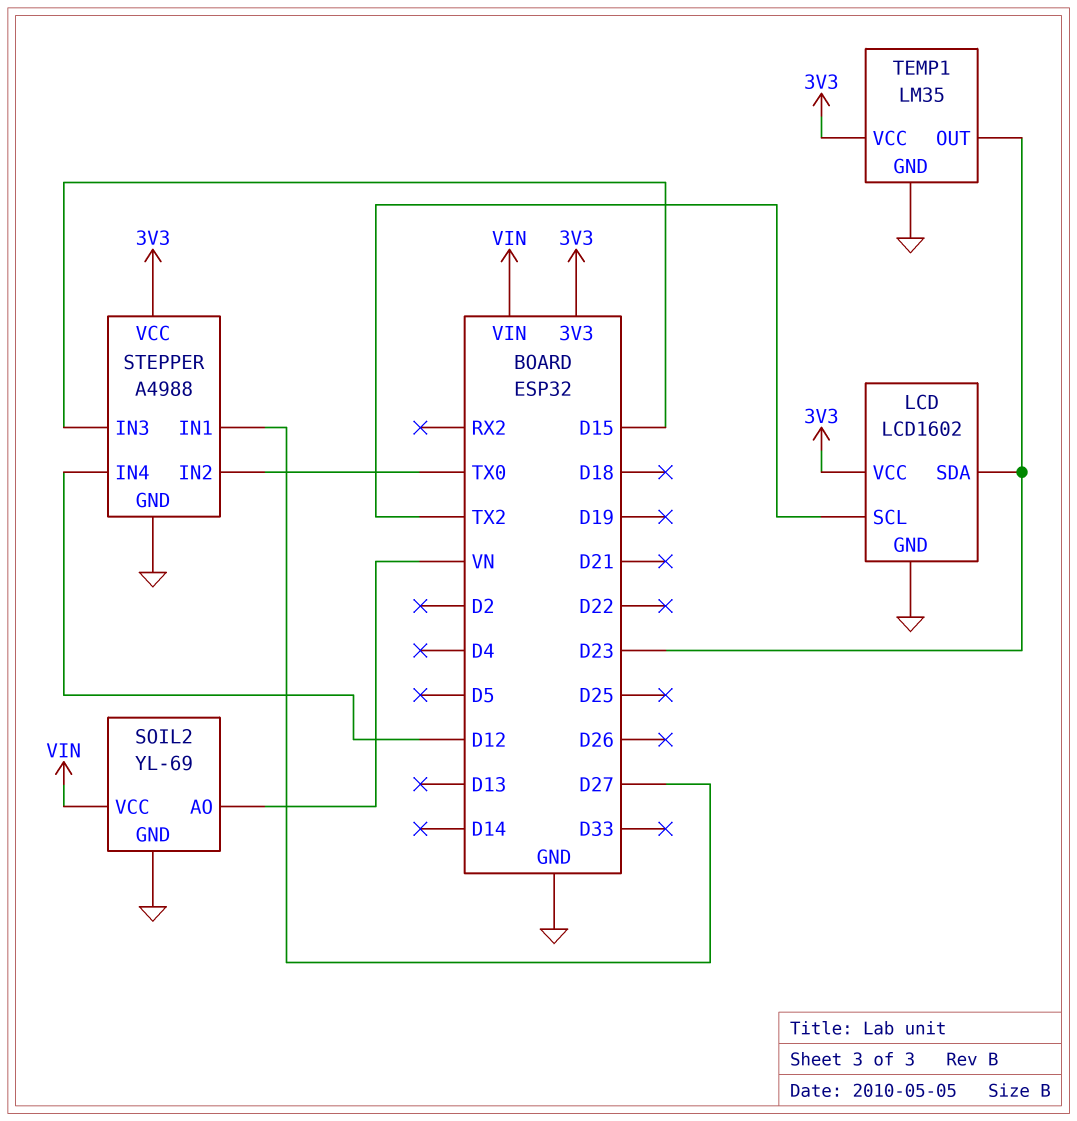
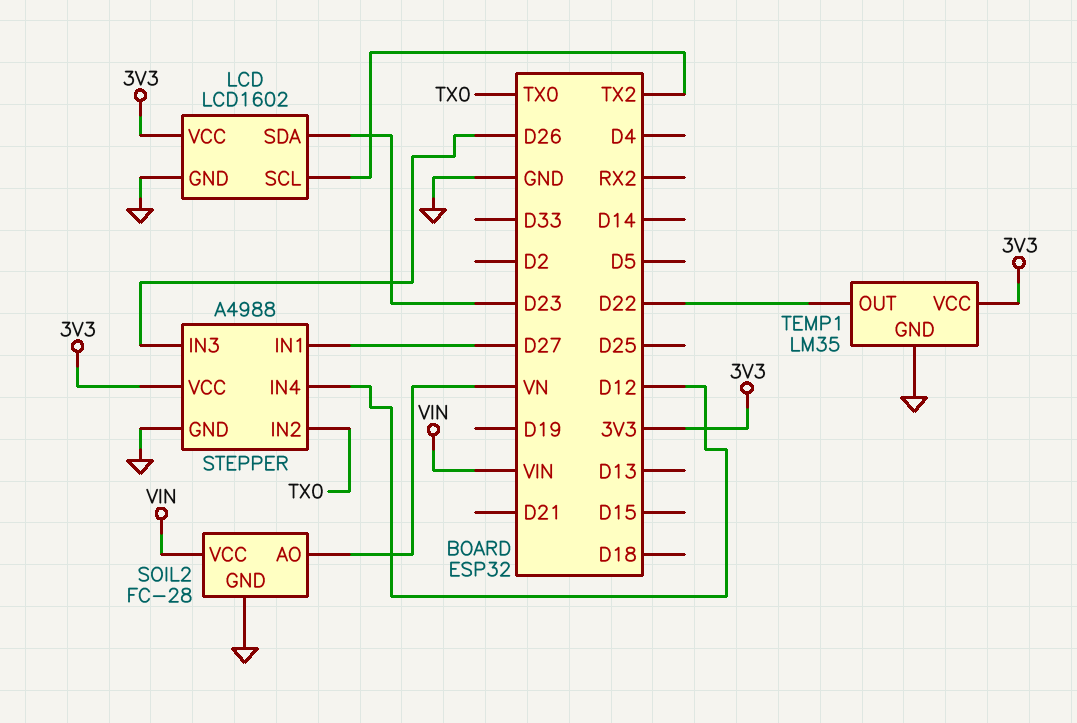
SOIL2: YL-69 -> FC-28
STEPPER pin IN3: D15 -> D26
TEMP1 pin OUT: D23 -> D22

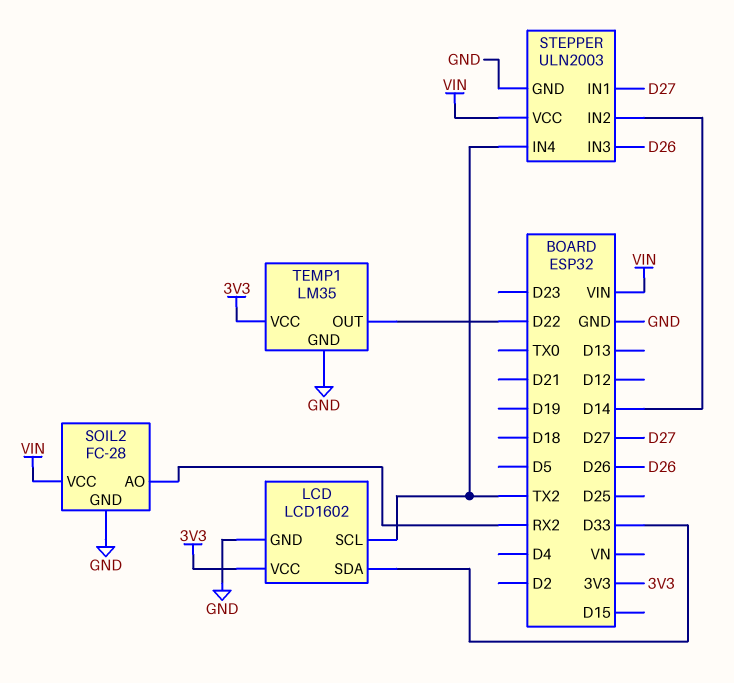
LCD pin SDA: D23 -> D33
SOIL2 pin AO: VN -> RX2
STEPPER: A4988 -> ULN2003
STEPPER pin IN2: TX0 -> D14
STEPPER pin IN4: D12 -> TX2
STEPPER pin VCC: 3V3 -> VIN

